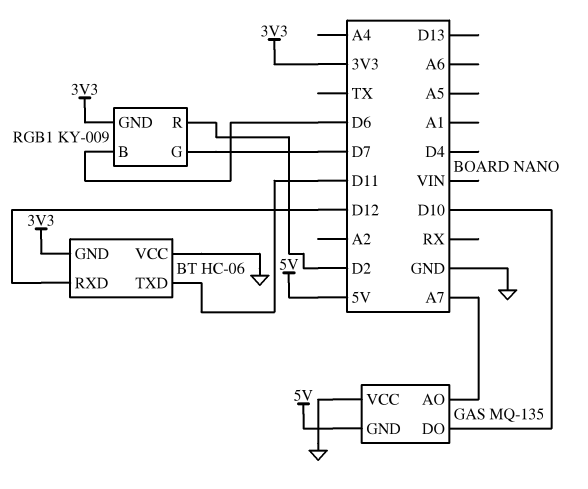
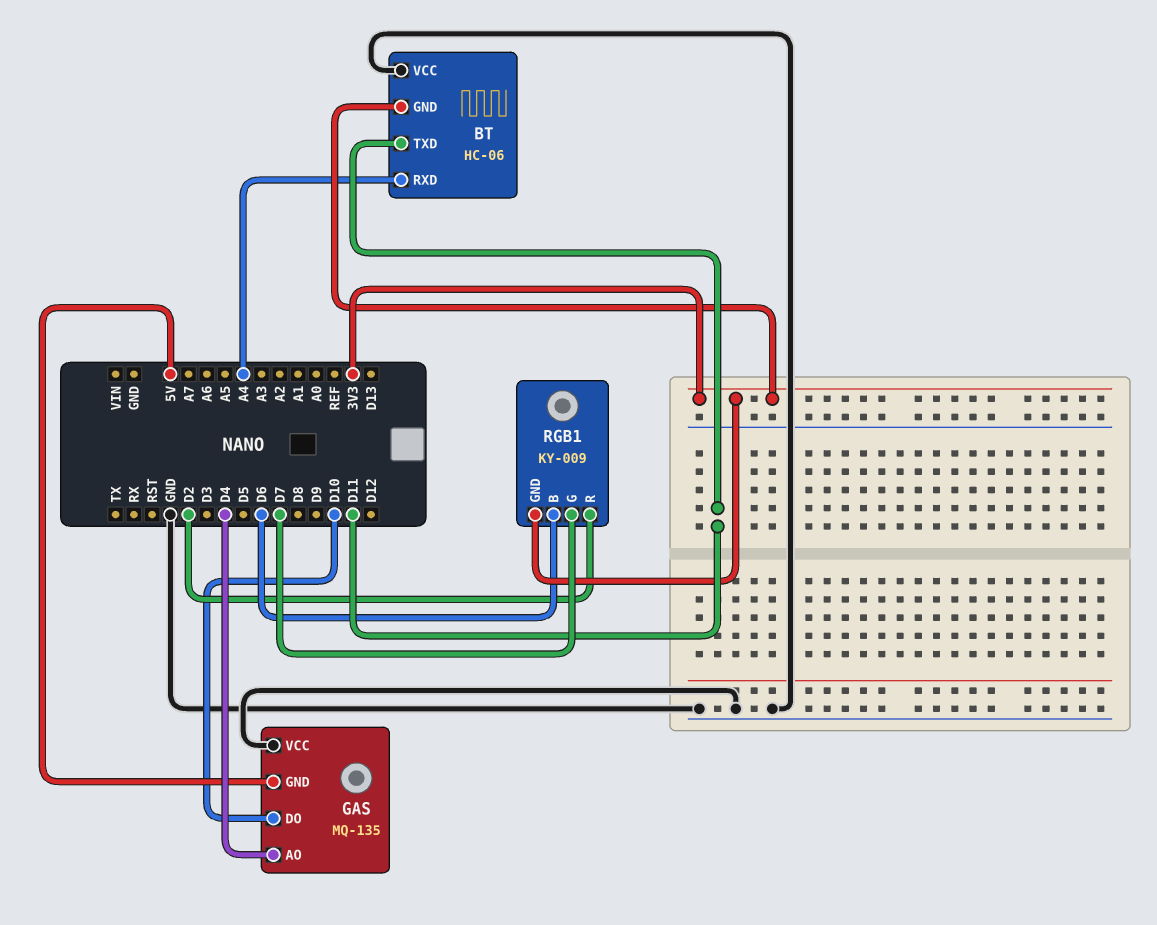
BT pin RXD: D12 -> A4
GAS pin AO: A7 -> D4

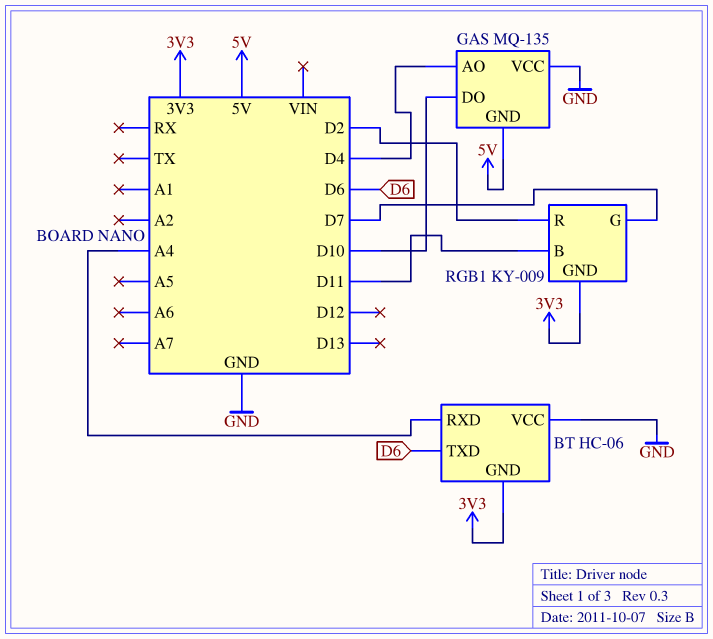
BT pin TXD: D11 -> D6
RGB1 pin B: D6 -> D11

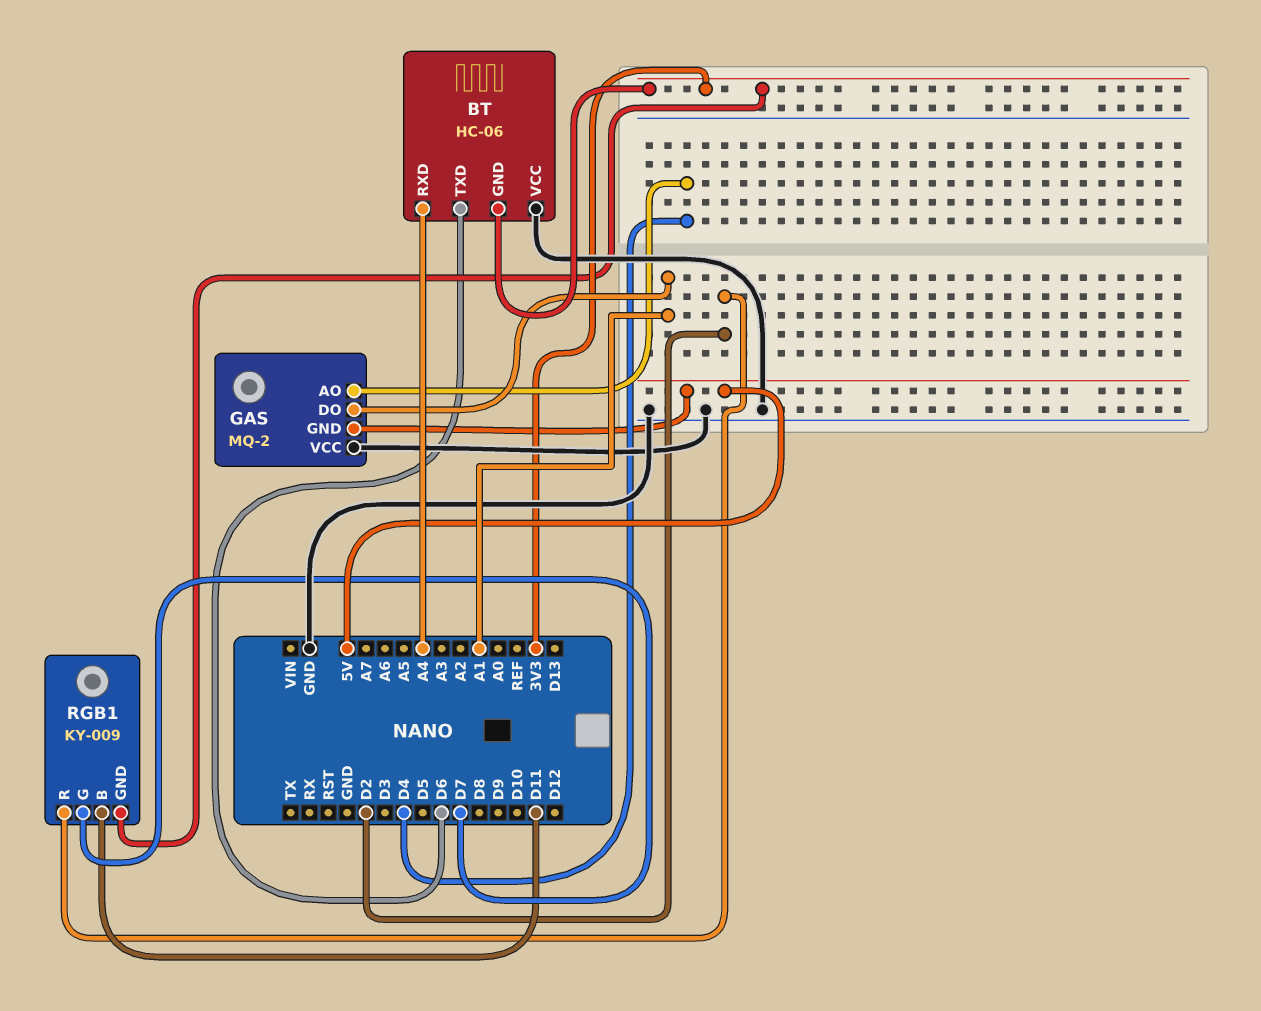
GAS: MQ-135 -> MQ-2
GAS pin DO: D10 -> A1

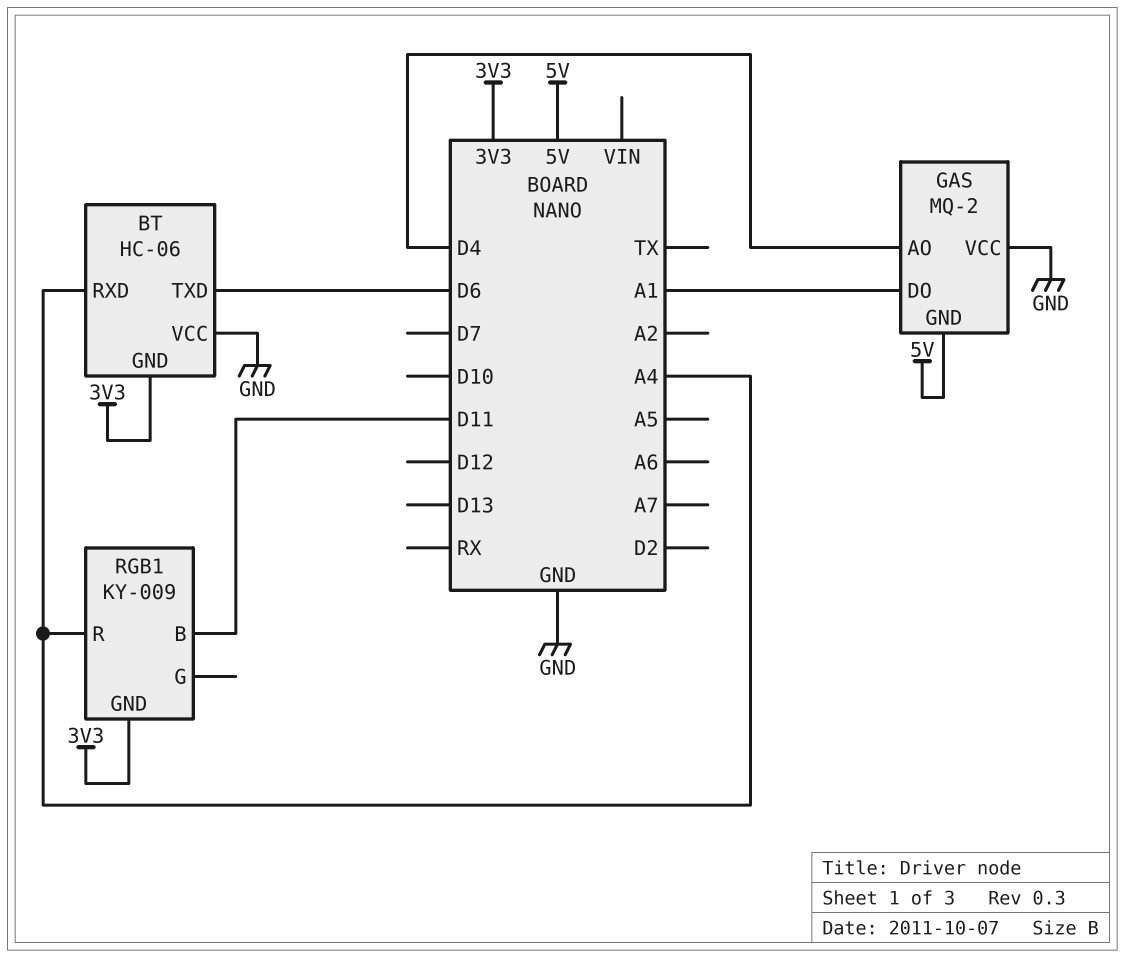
RGB1 pin G: D7 -> none
RGB1 pin R: D2 -> A4

